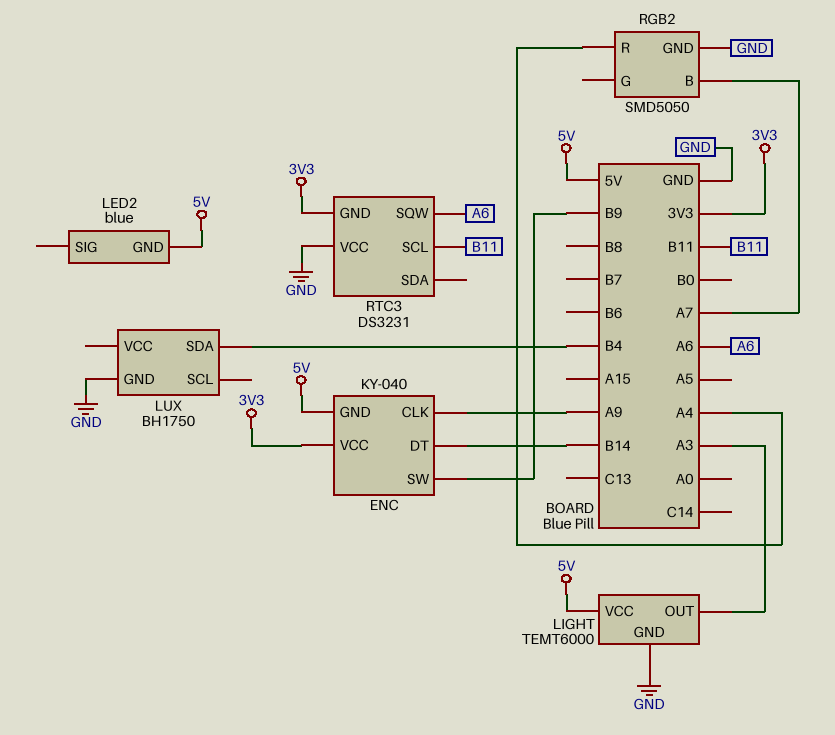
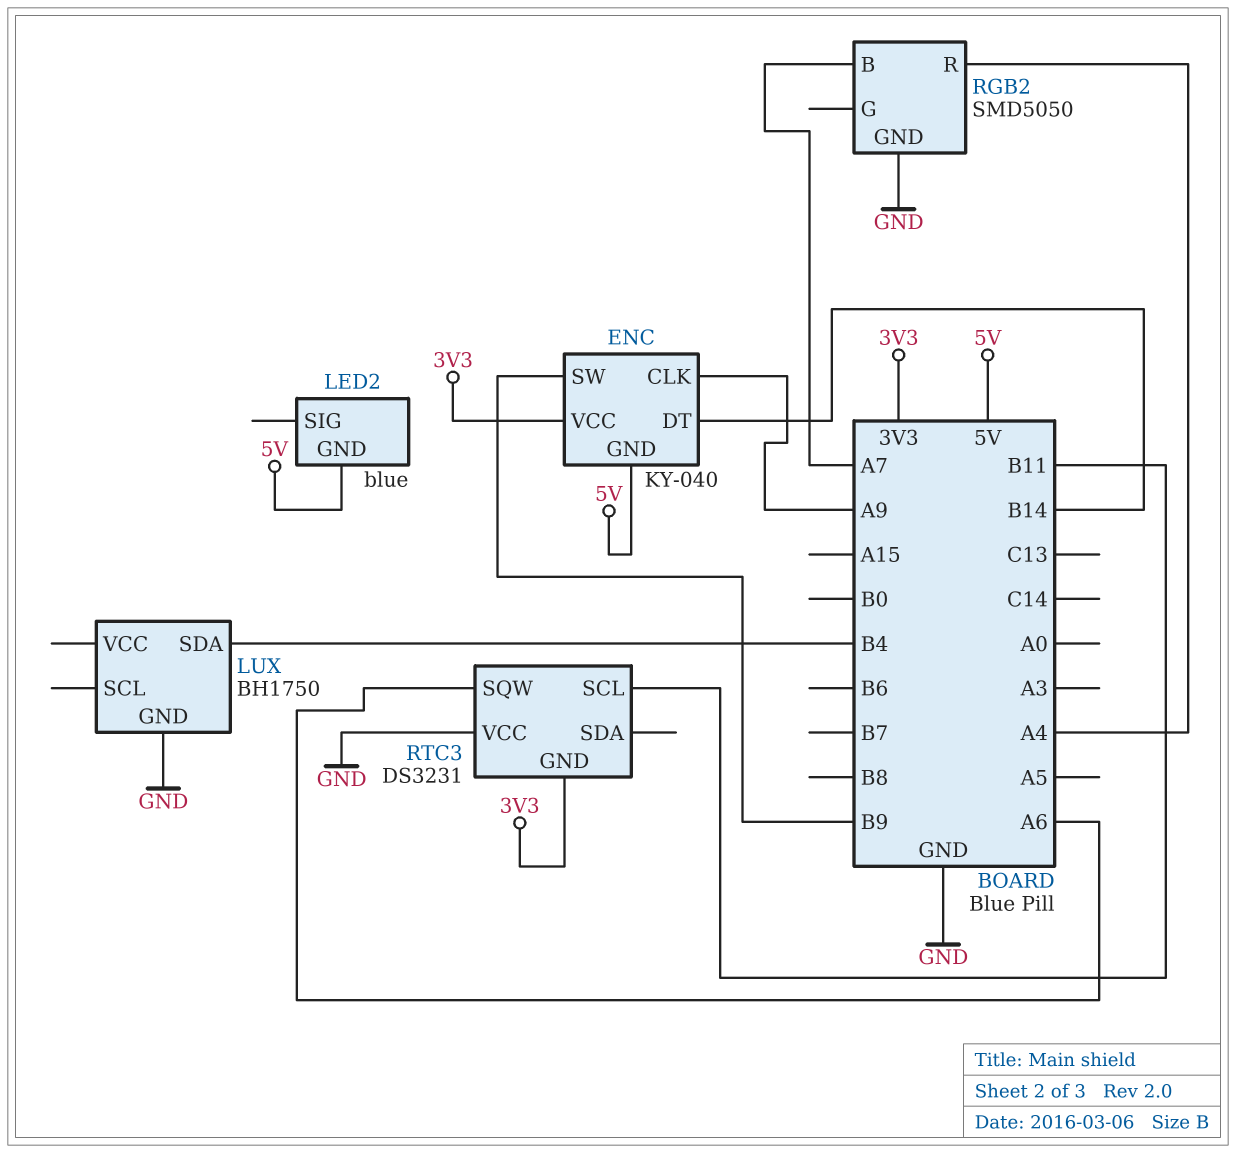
LIGHT: TEMT6000 -> none
LIGHT pin GND: GND -> none
LIGHT pin OUT: A3 -> none
LIGHT pin VCC: 5V -> none

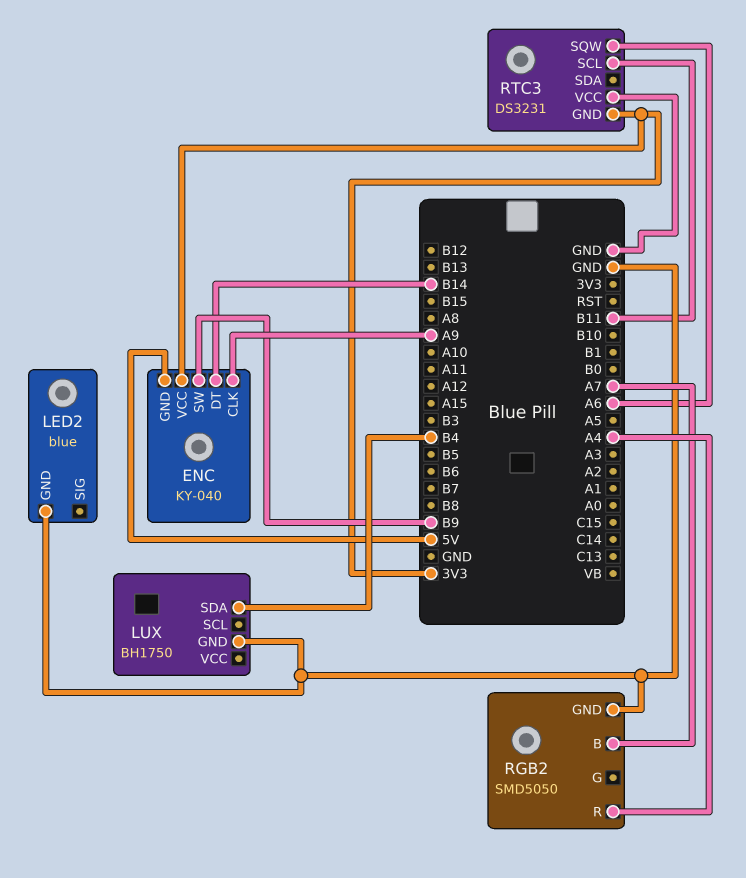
LED2 pin GND: 5V -> GND

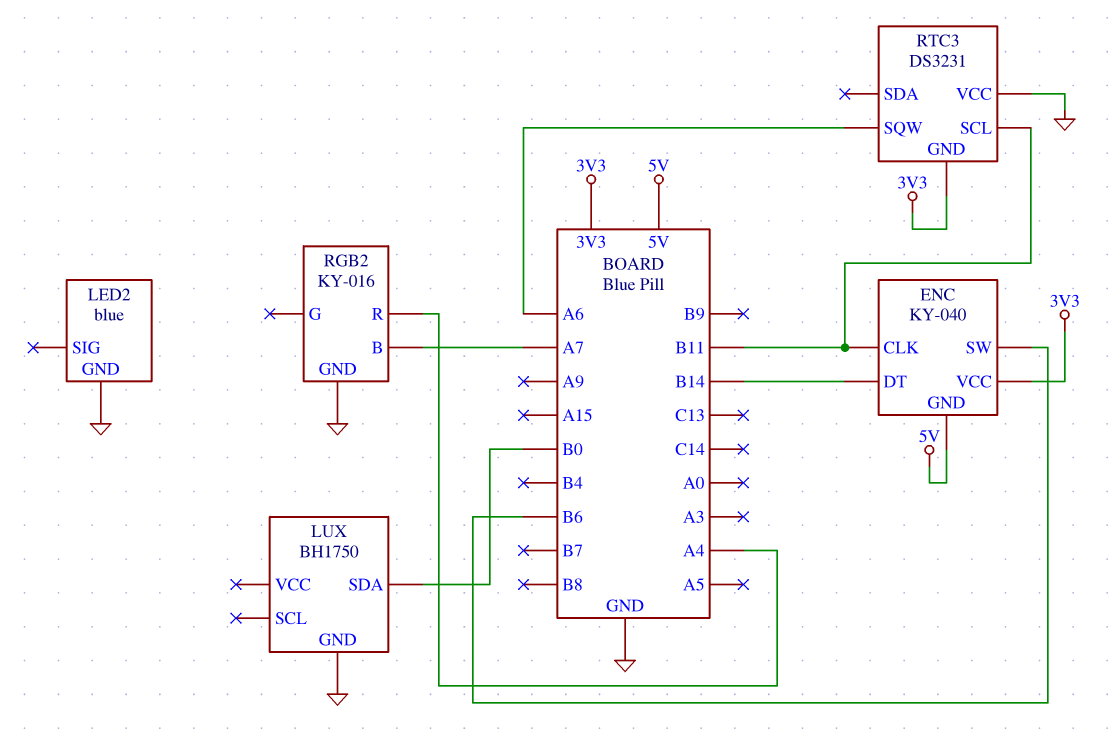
ENC pin CLK: A9 -> B11
ENC pin SW: B9 -> B6
LUX pin SDA: B4 -> B0
RGB2: SMD5050 -> KY-016

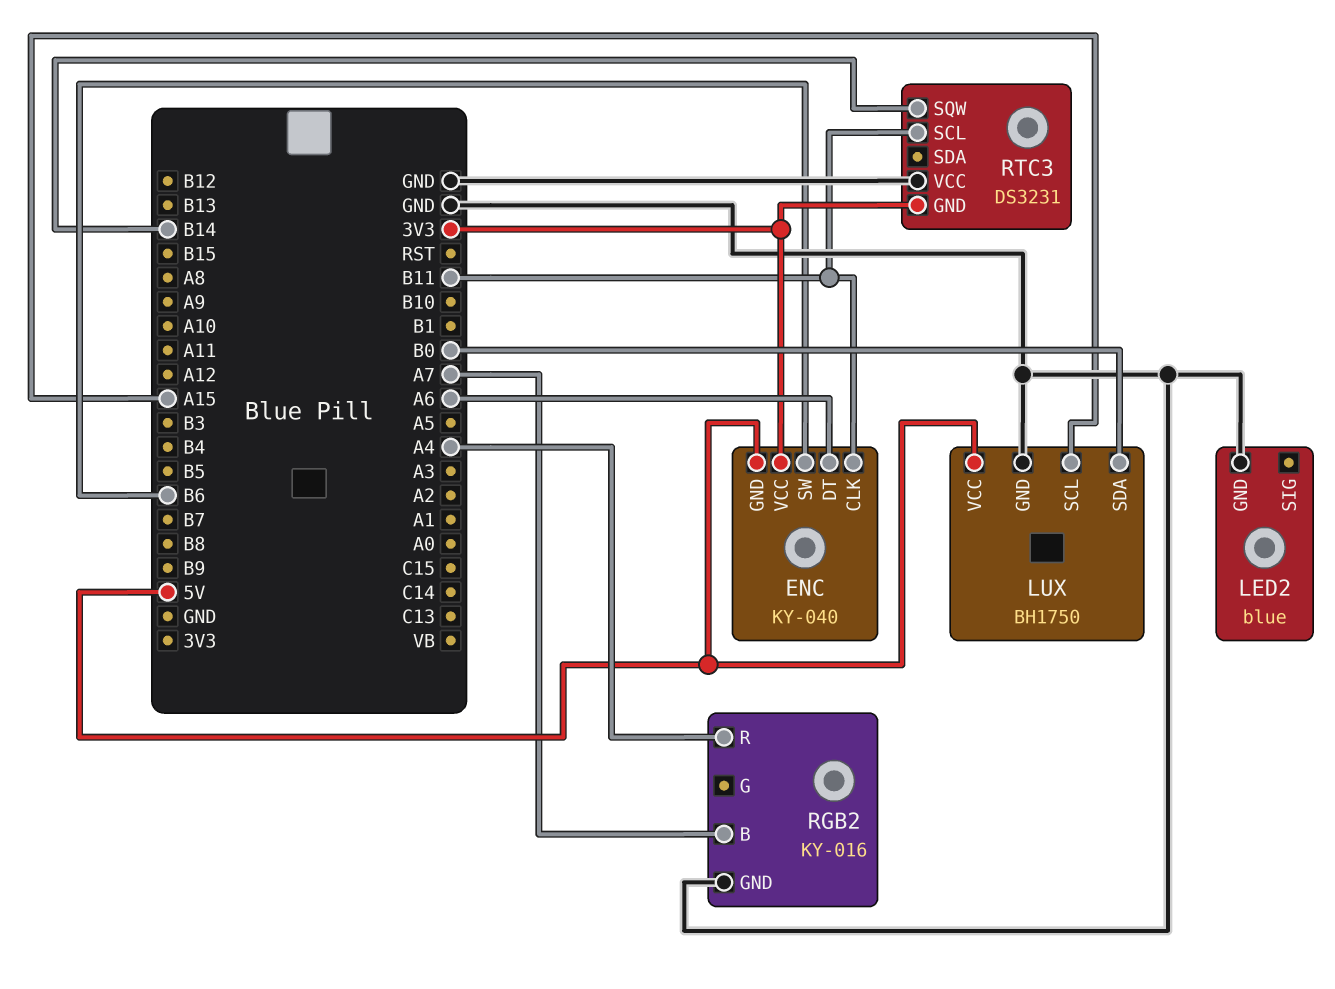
ENC pin DT: B14 -> A6
LUX pin SCL: none -> A15
LUX pin VCC: none -> 5V
RTC3 pin SQW: A6 -> B14

